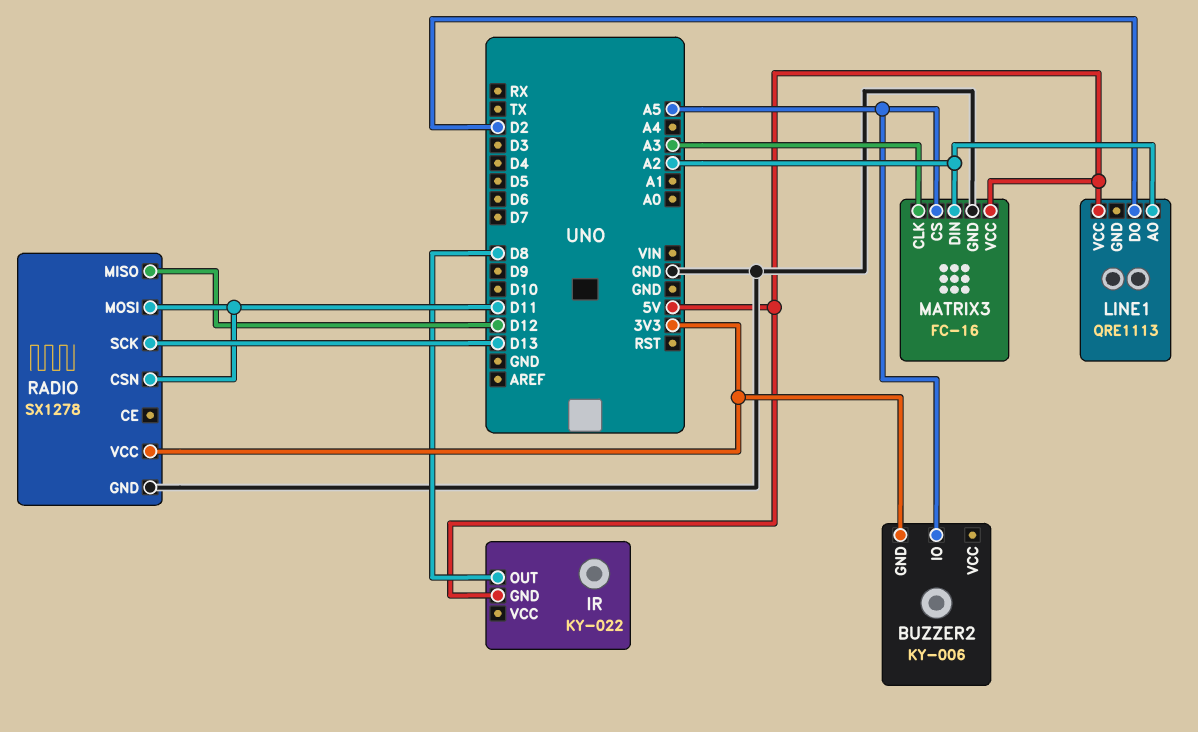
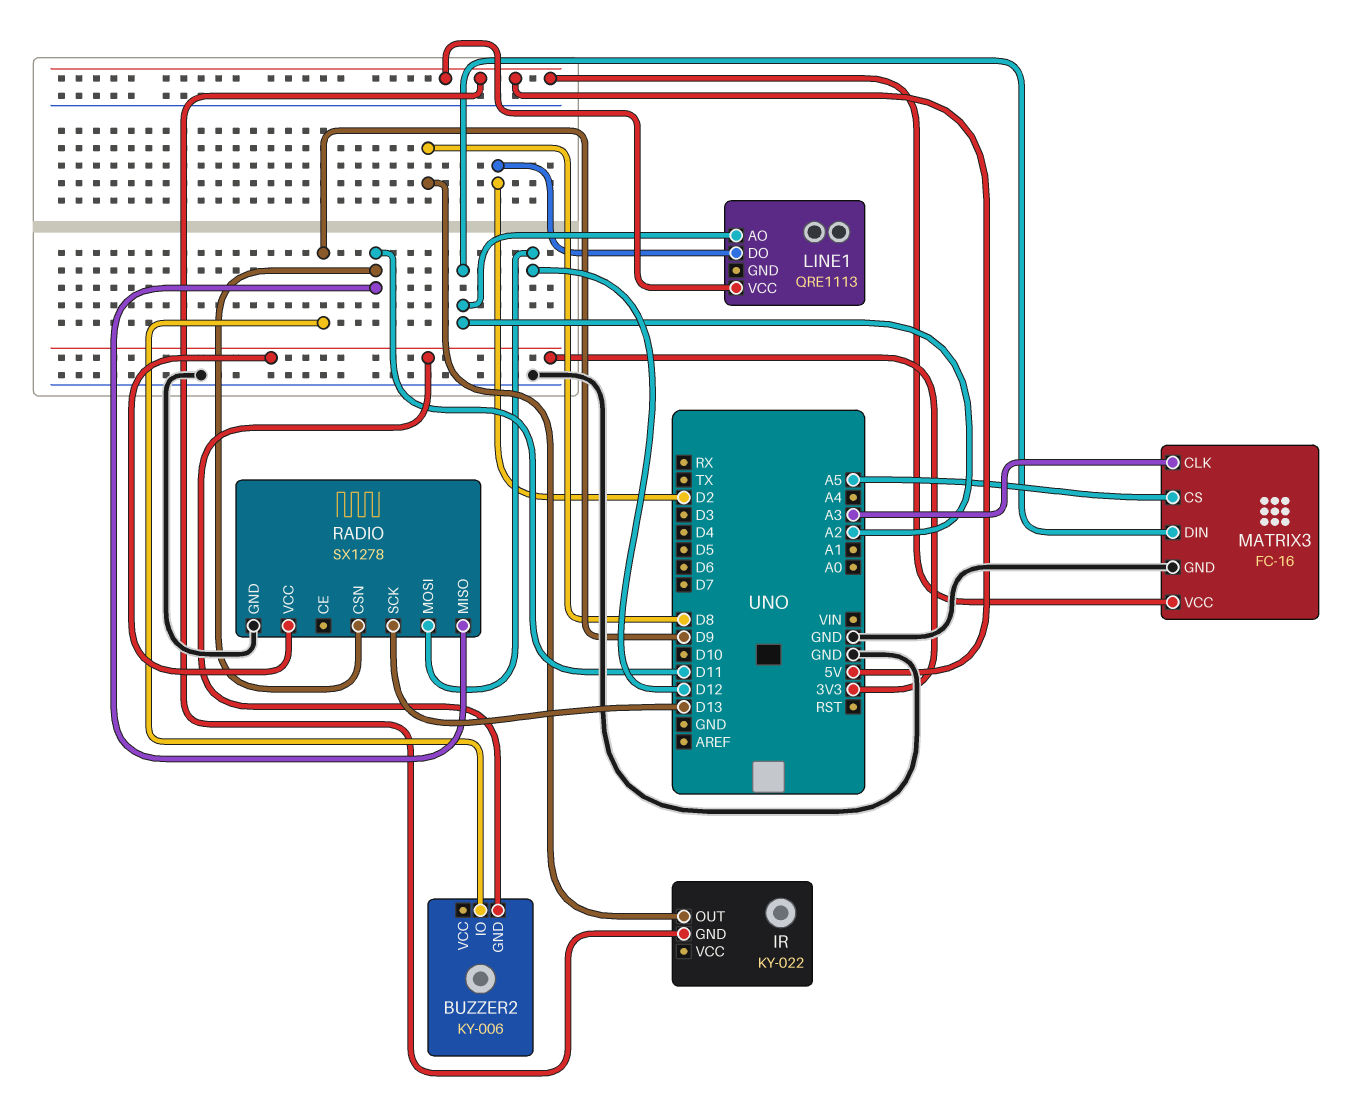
BUZZER2 pin IO: A5 -> D9
RADIO pin MISO: D12 -> D11
RADIO pin MOSI: D11 -> D12

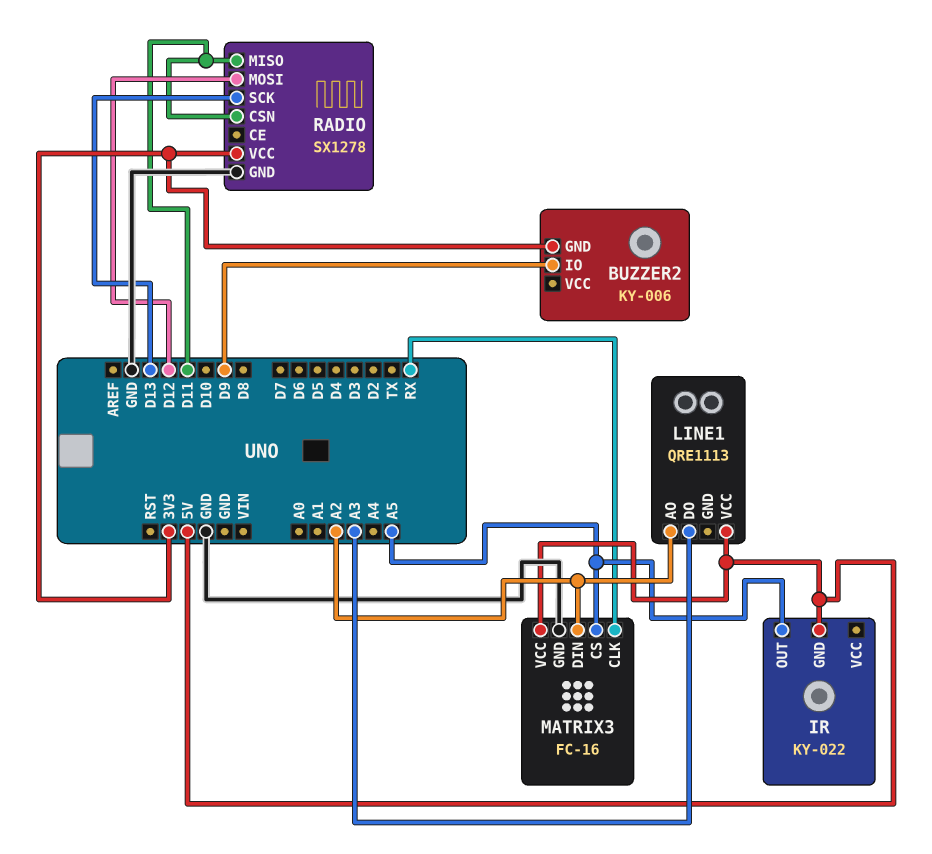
IR pin OUT: D8 -> A5
LINE1 pin DO: D2 -> A3
MATRIX3 pin CLK: A3 -> RX

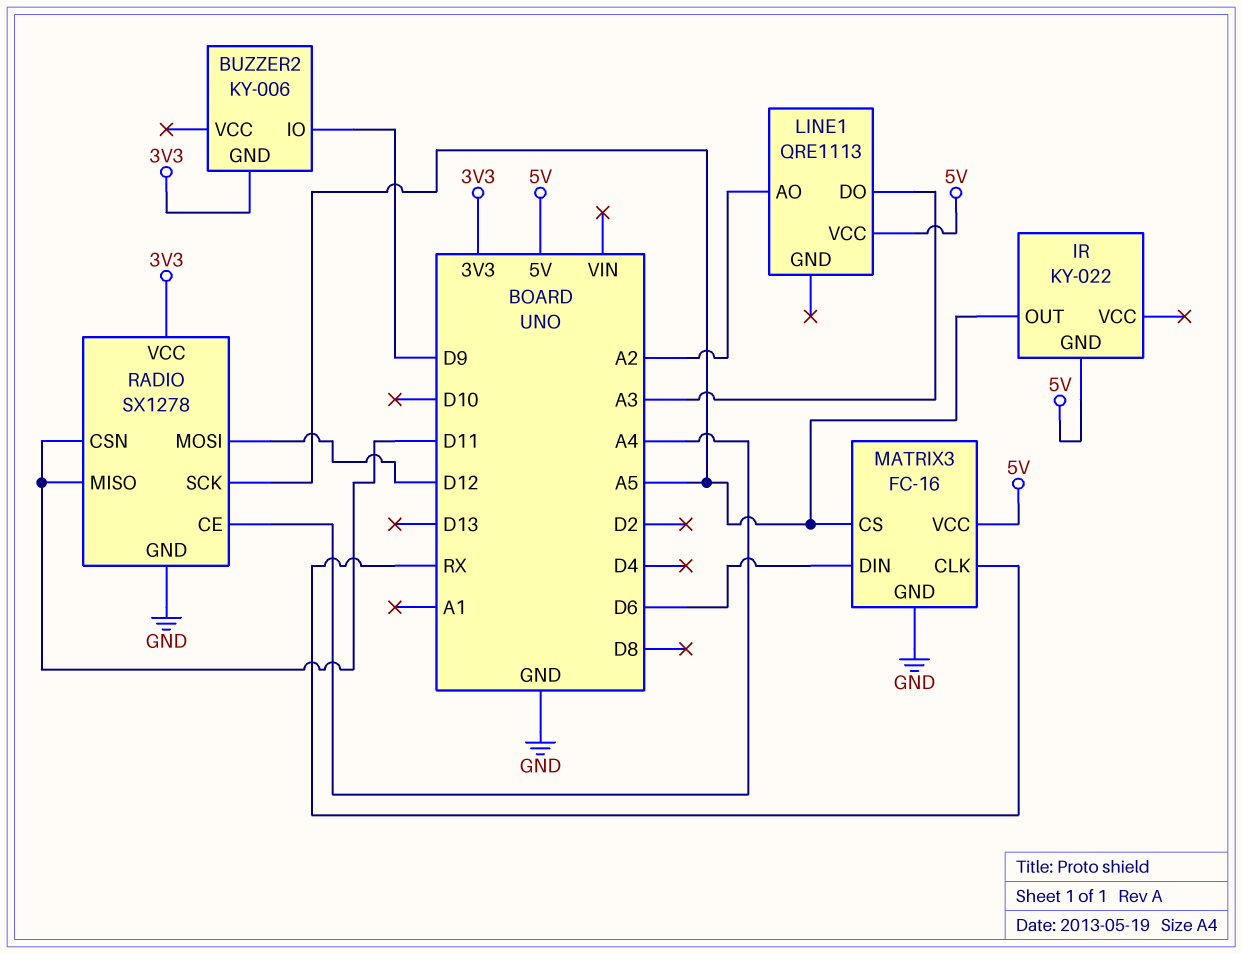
MATRIX3 pin DIN: A2 -> D6
RADIO pin CE: none -> A4
RADIO pin SCK: D13 -> A5

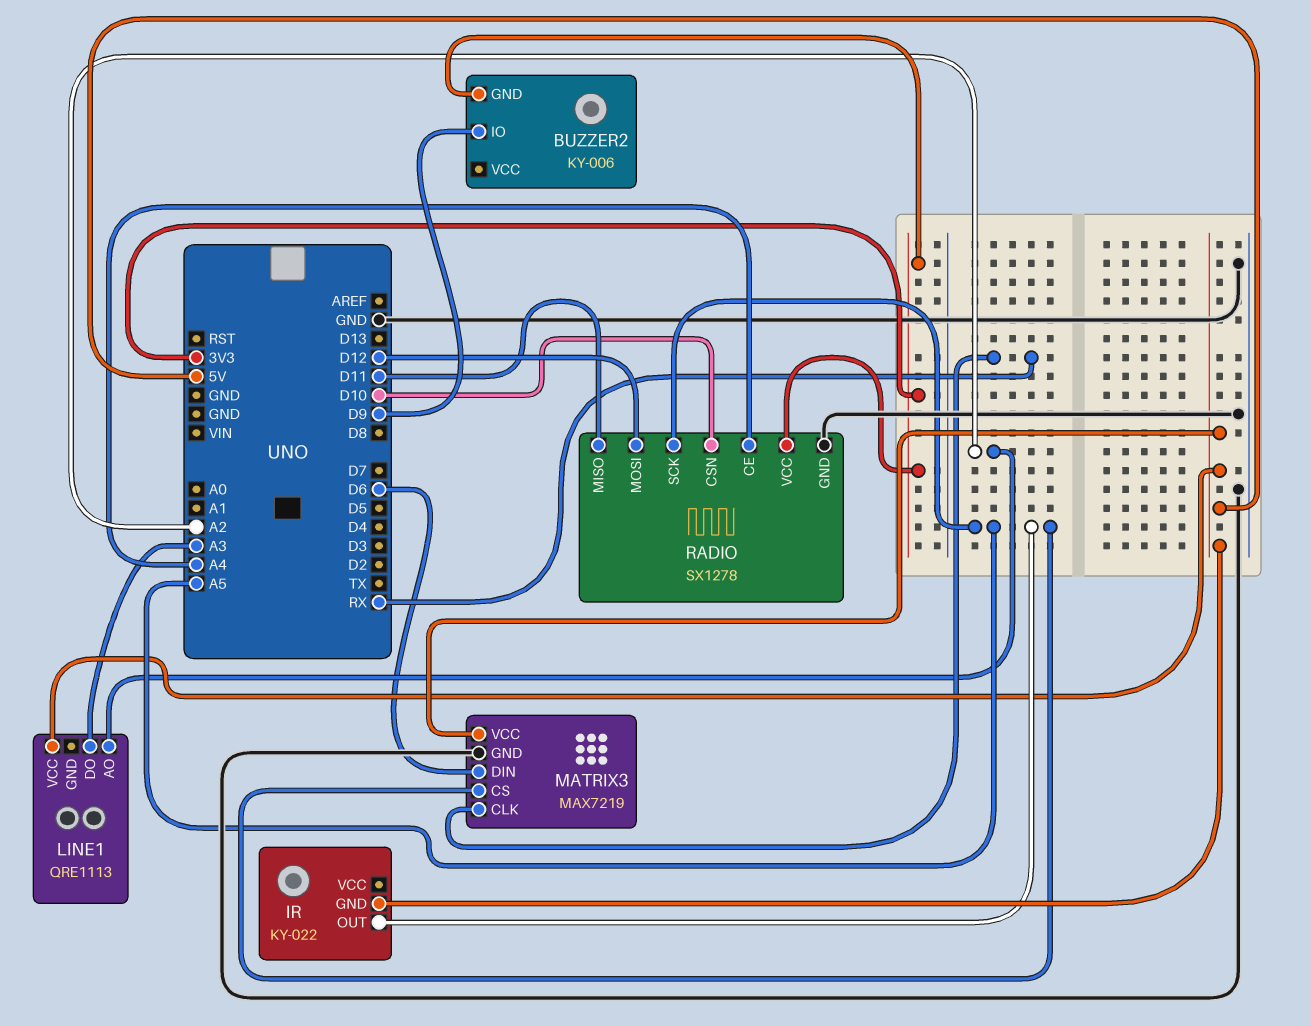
MATRIX3: FC-16 -> MAX7219
RADIO pin CSN: D11 -> D10

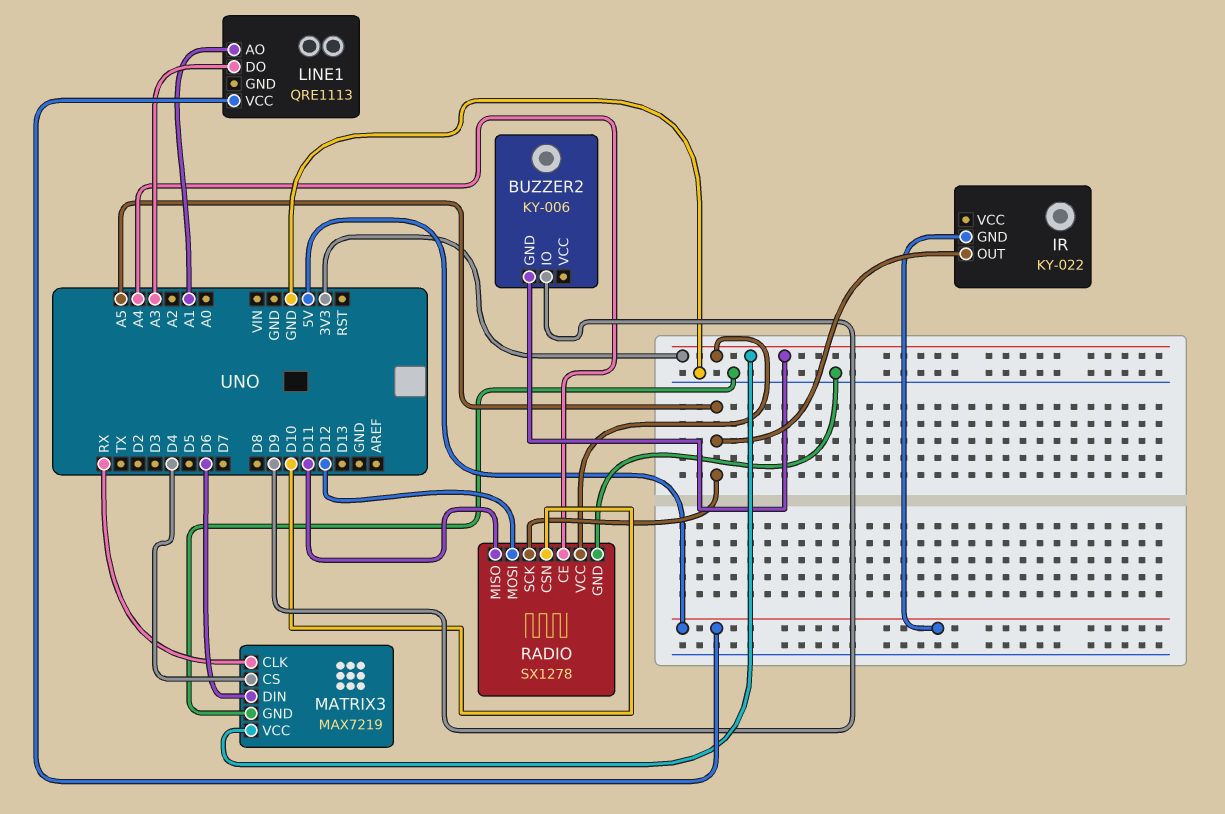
LINE1 pin AO: A2 -> A1
MATRIX3 pin CS: A5 -> D4
MATRIX3 pin VCC: 5V -> 3V3

